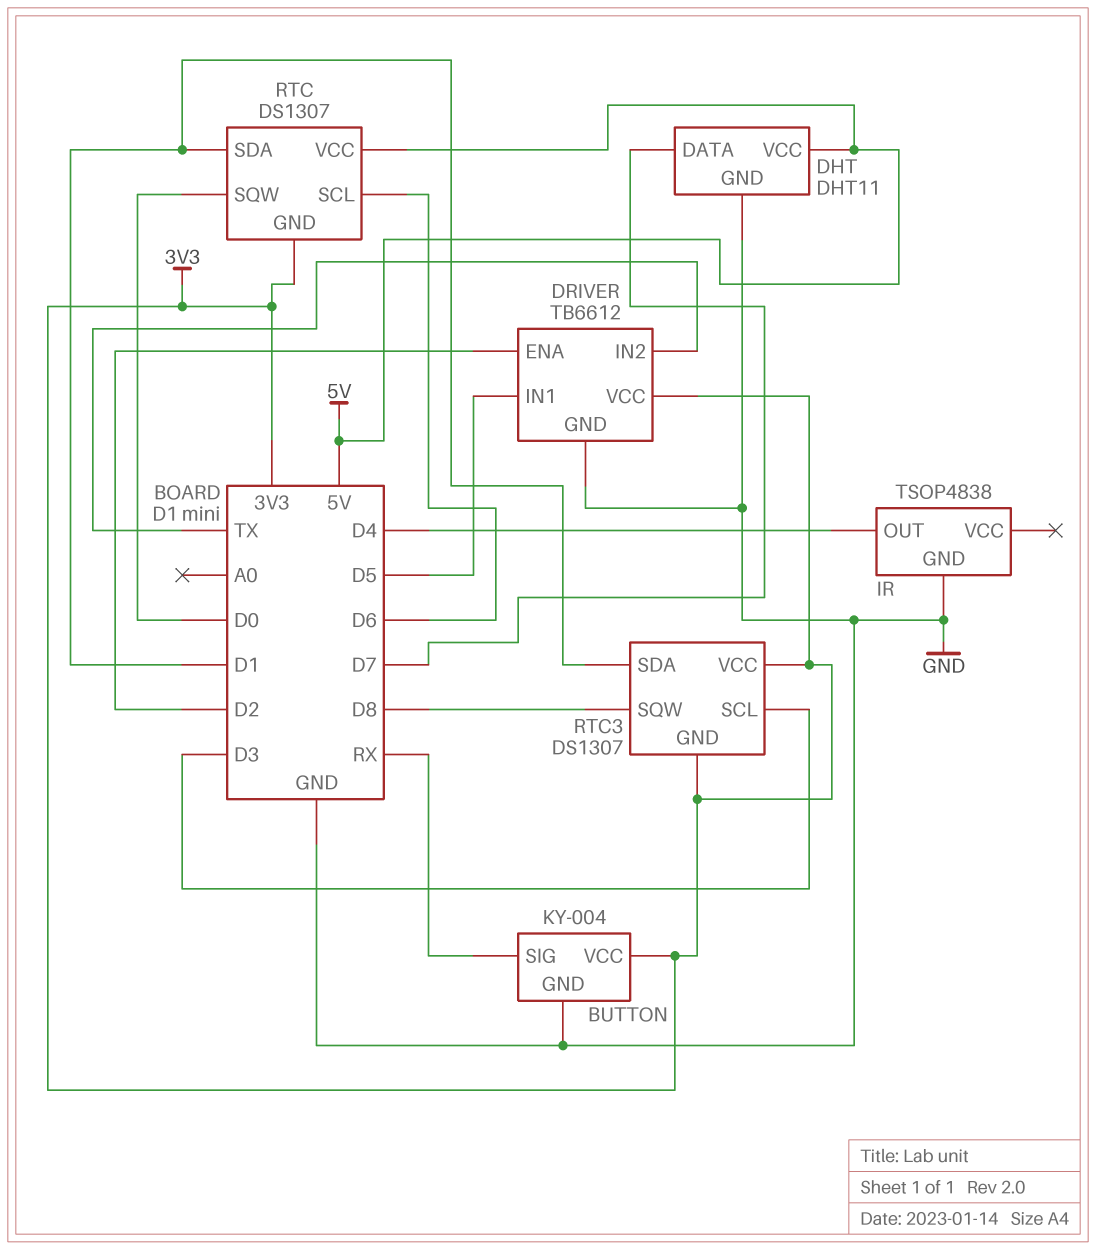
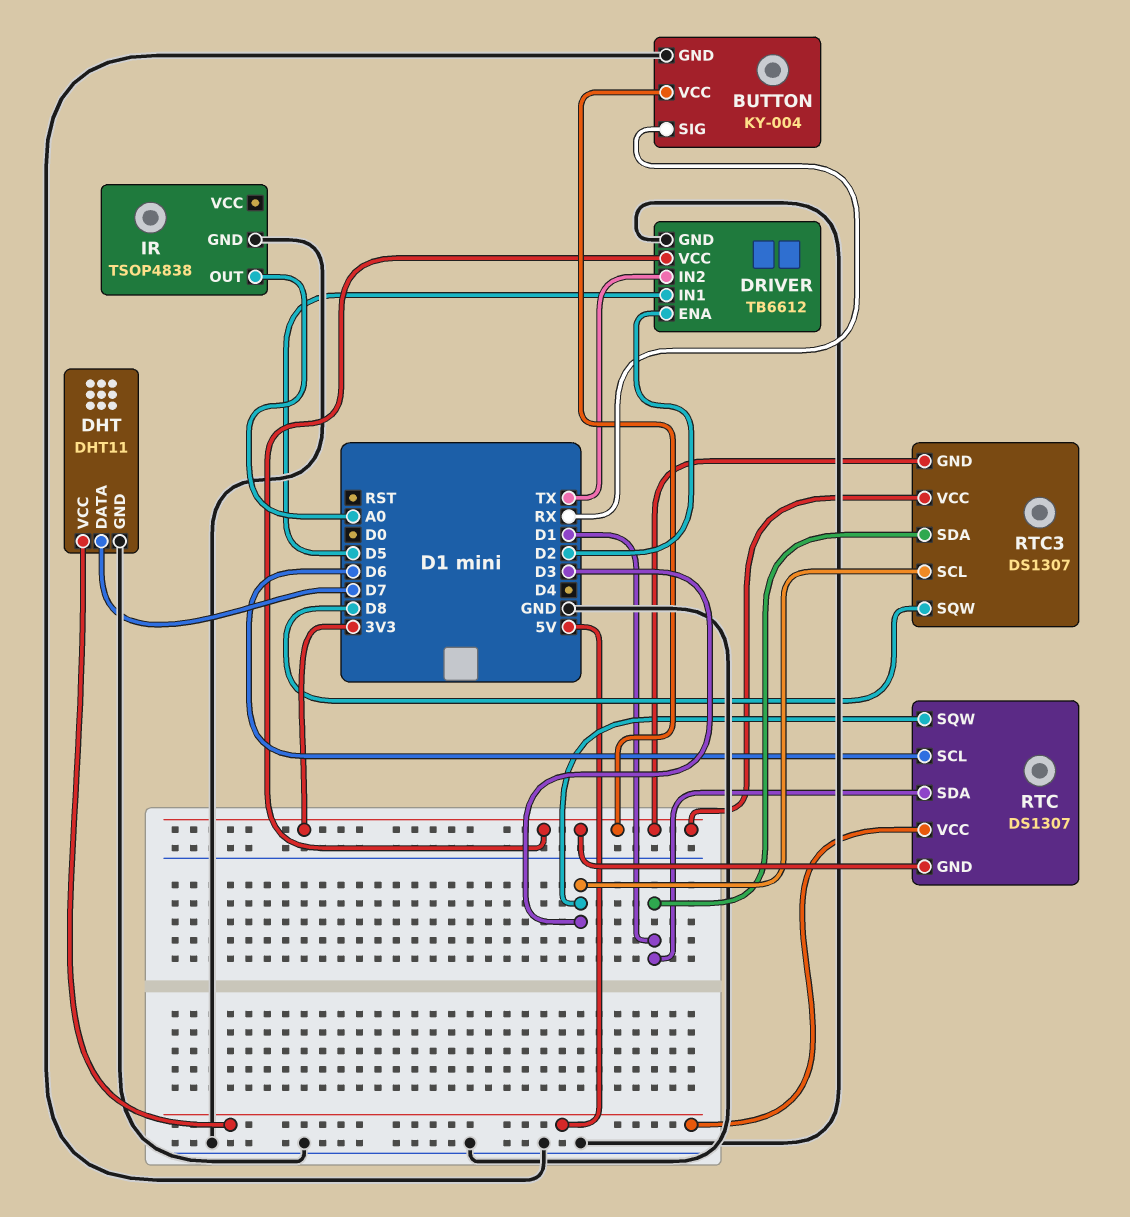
IR pin OUT: D4 -> A0
RTC pin SQW: D0 -> D3

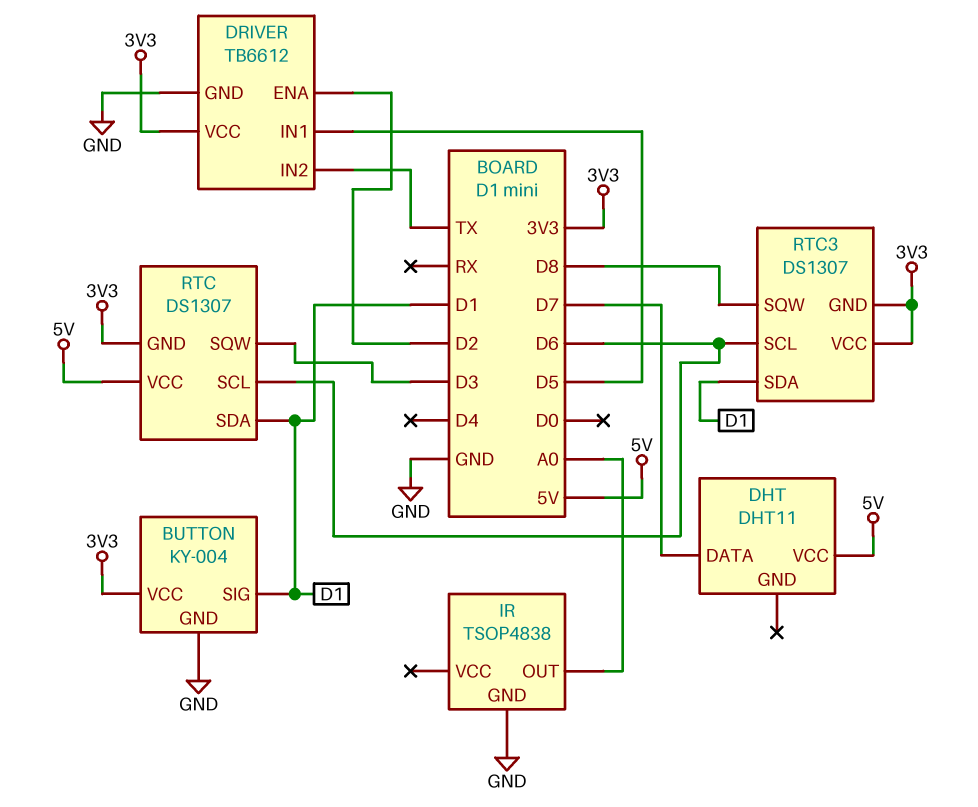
BUTTON pin SIG: RX -> D1
DHT pin GND: GND -> none
RTC3 pin SCL: D3 -> D6

